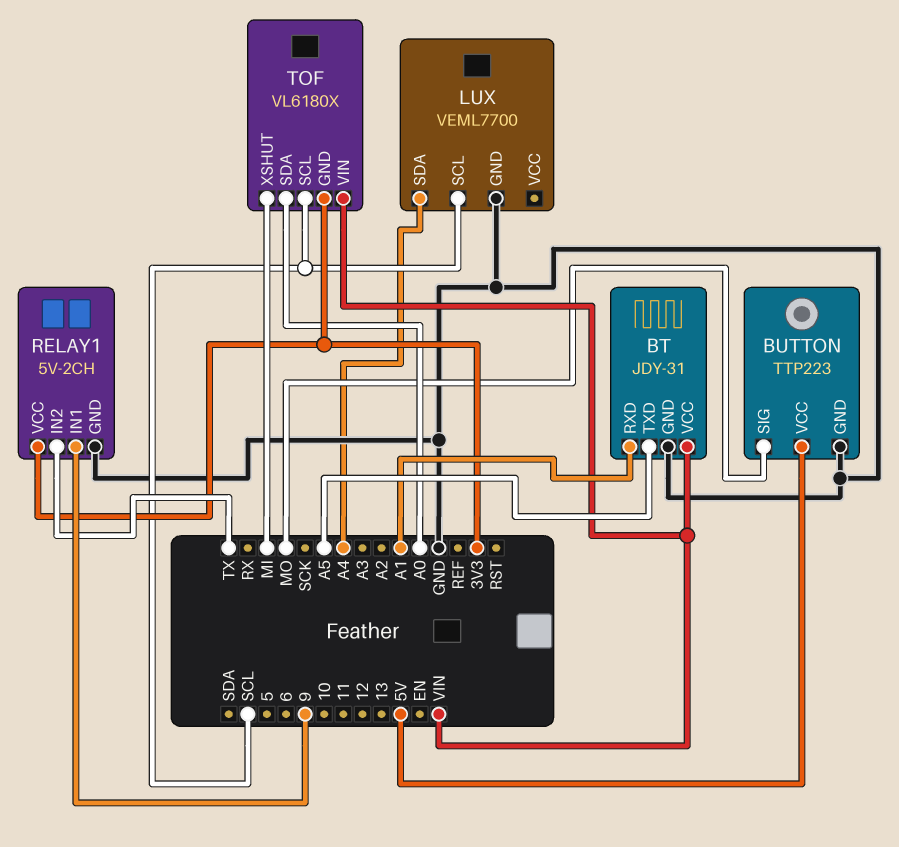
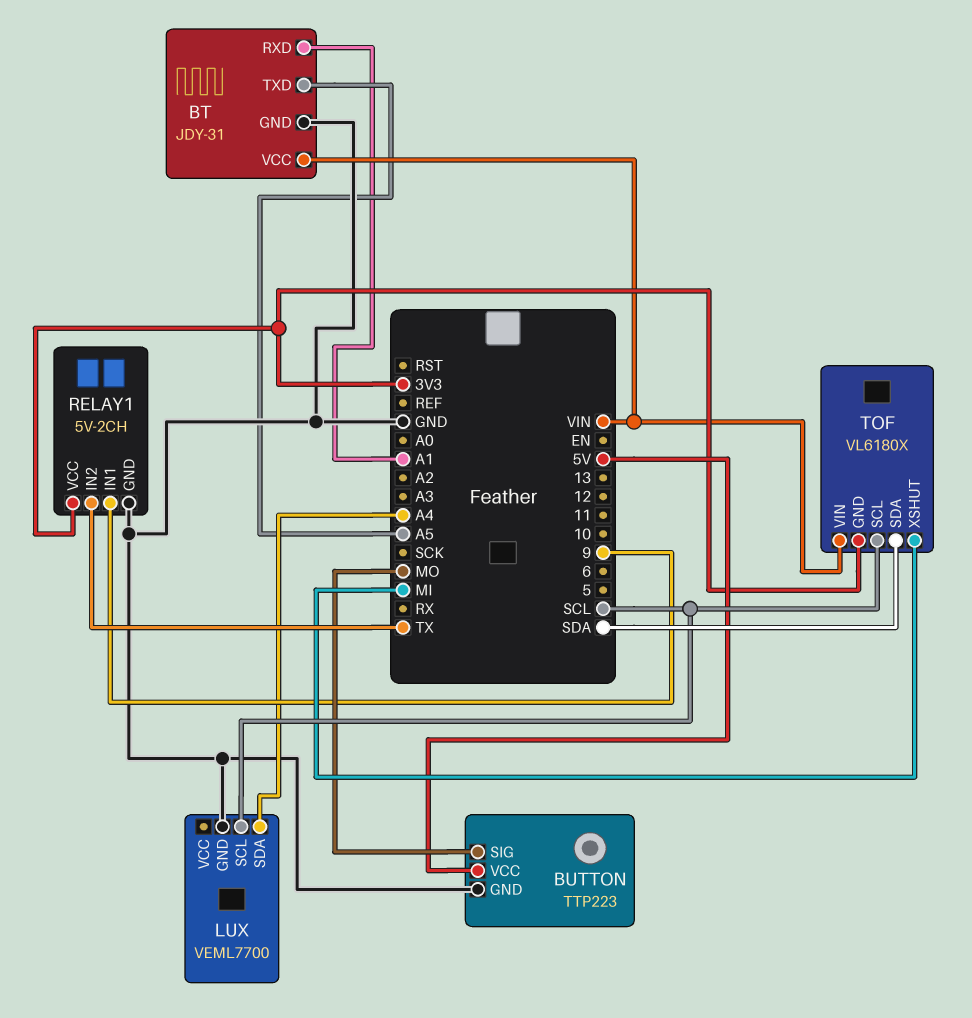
TOF pin SDA: A0 -> SDA

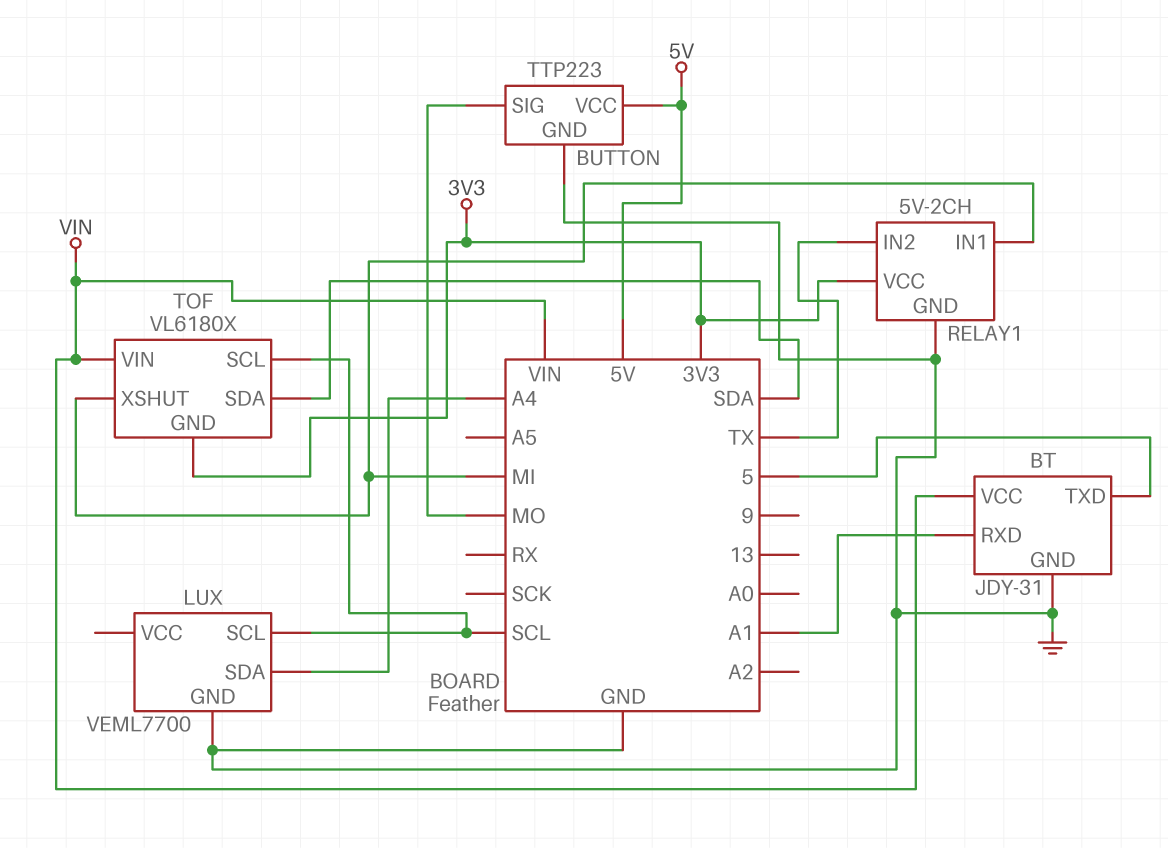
BT pin TXD: A5 -> 5
RELAY1 pin IN1: 9 -> MI

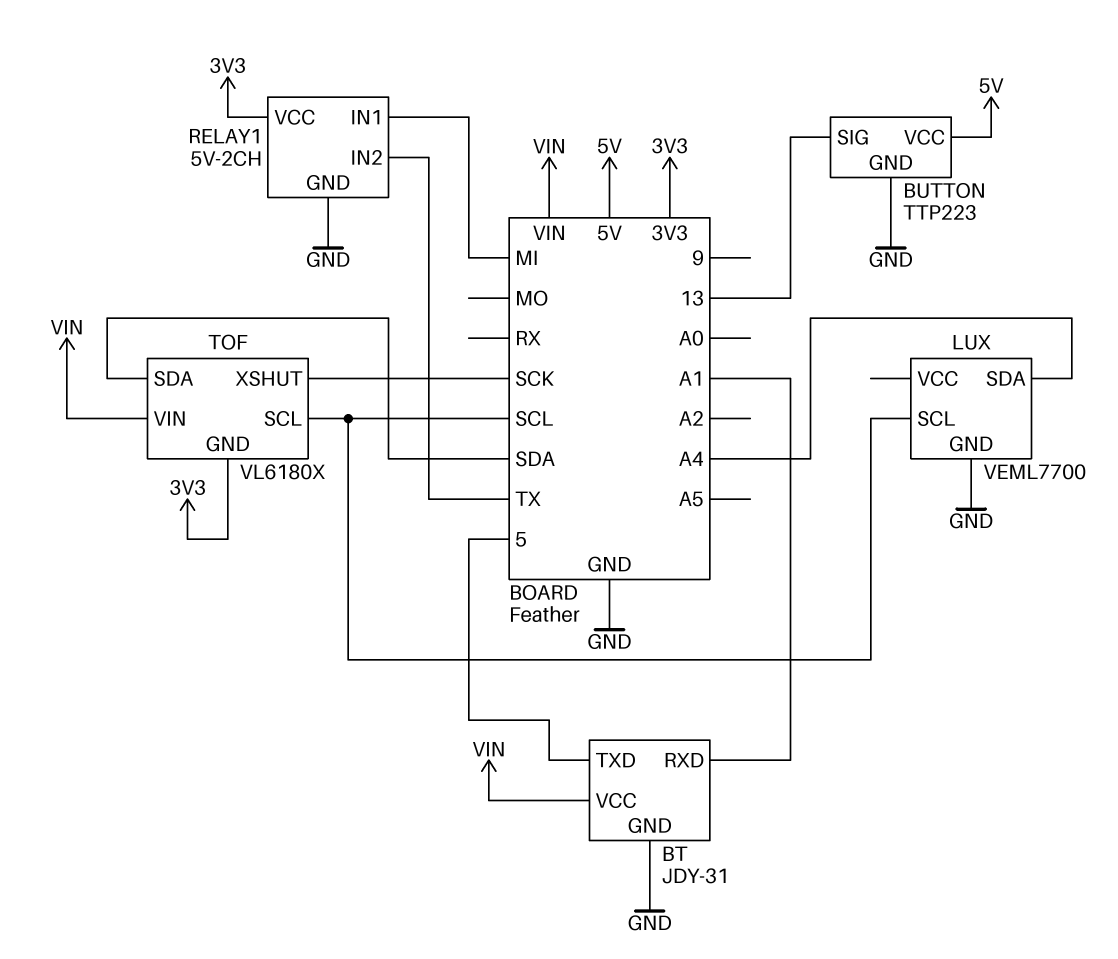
BUTTON pin SIG: MO -> 13
TOF pin XSHUT: MI -> SCK

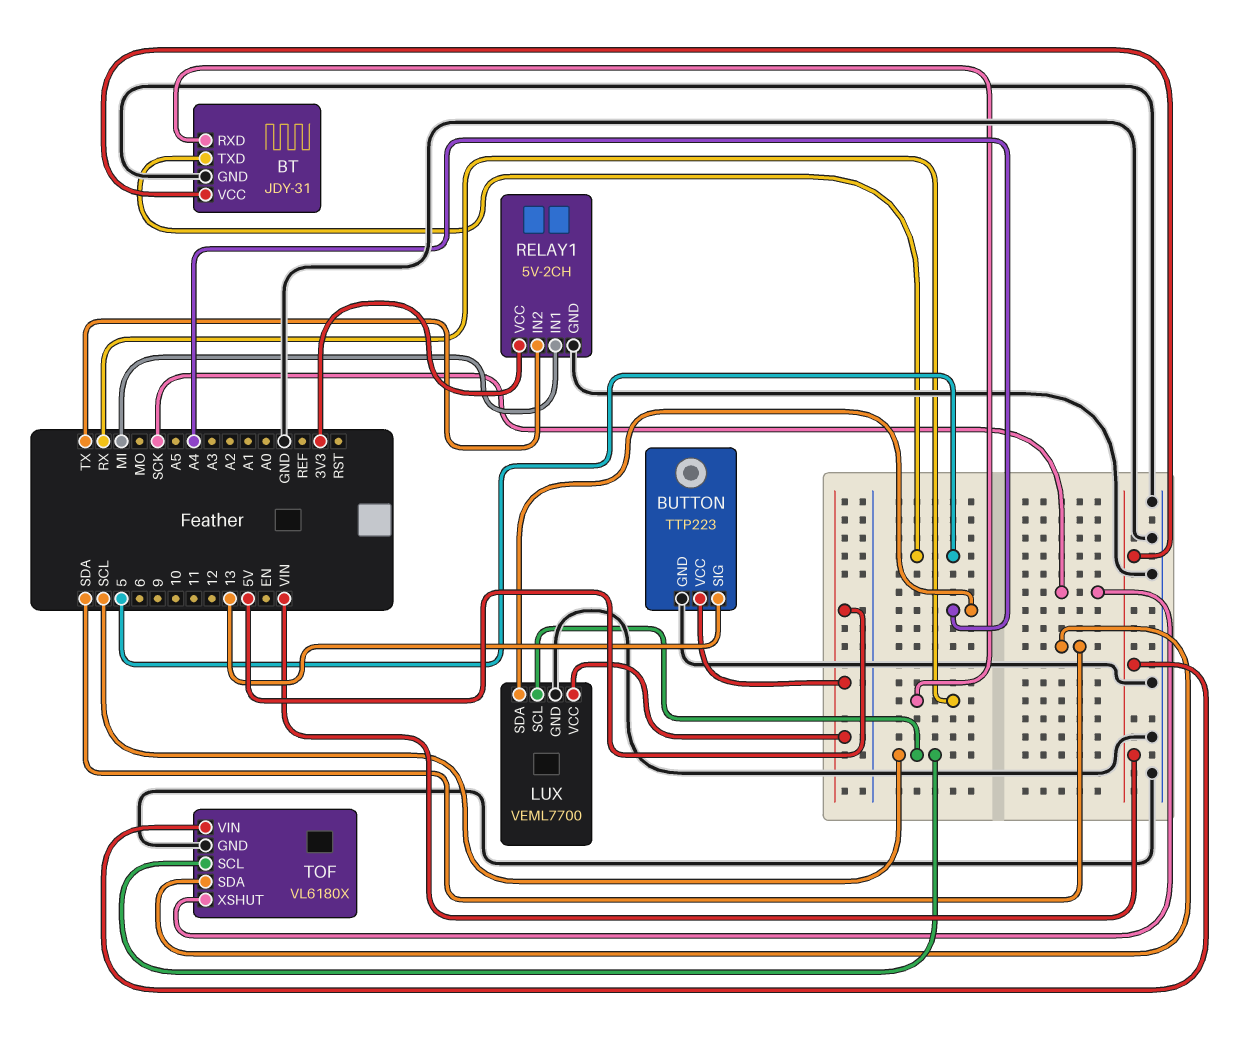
BT pin RXD: A1 -> RX
LUX pin VCC: none -> 5V
TOF pin GND: 3V3 -> GND

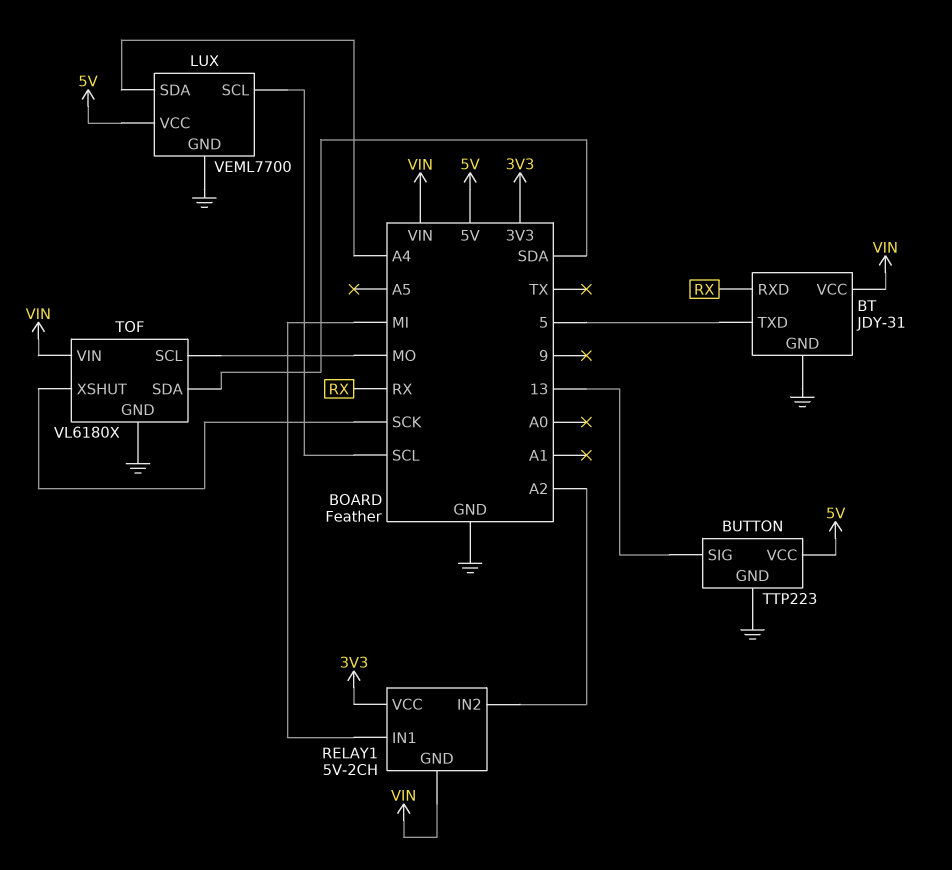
RELAY1 pin GND: GND -> VIN
RELAY1 pin IN2: TX -> A2
TOF pin SCL: SCL -> MO

